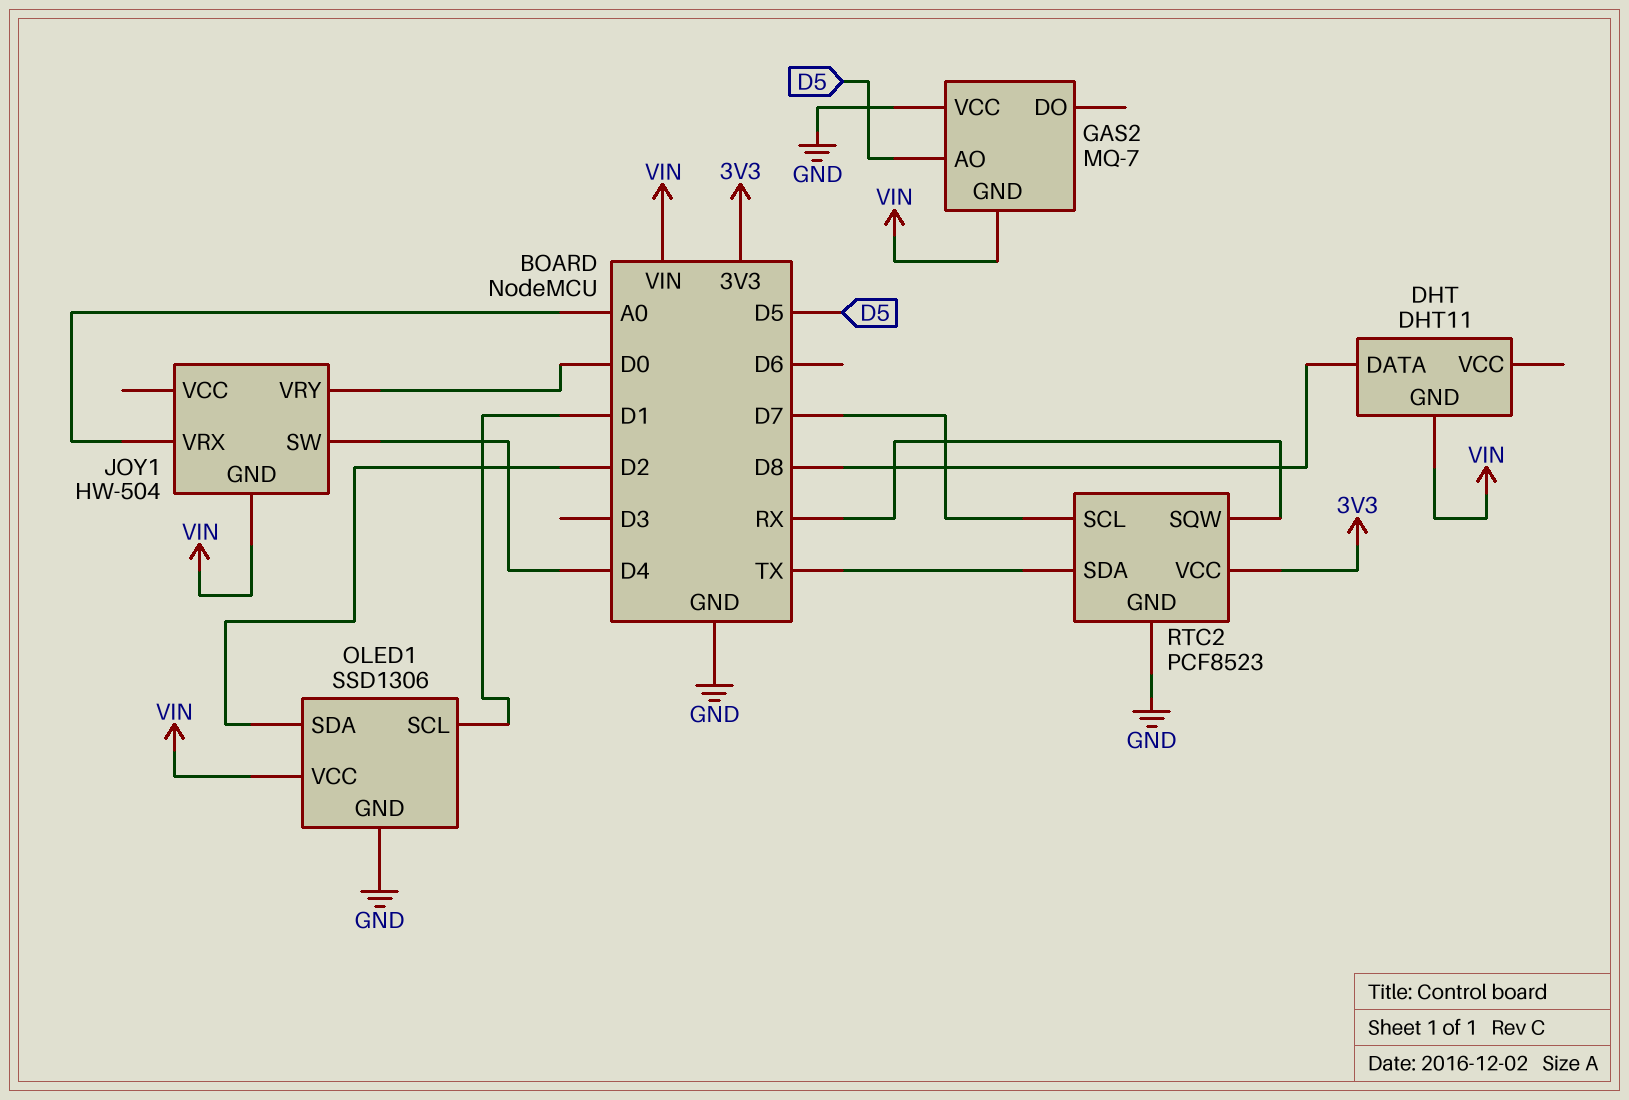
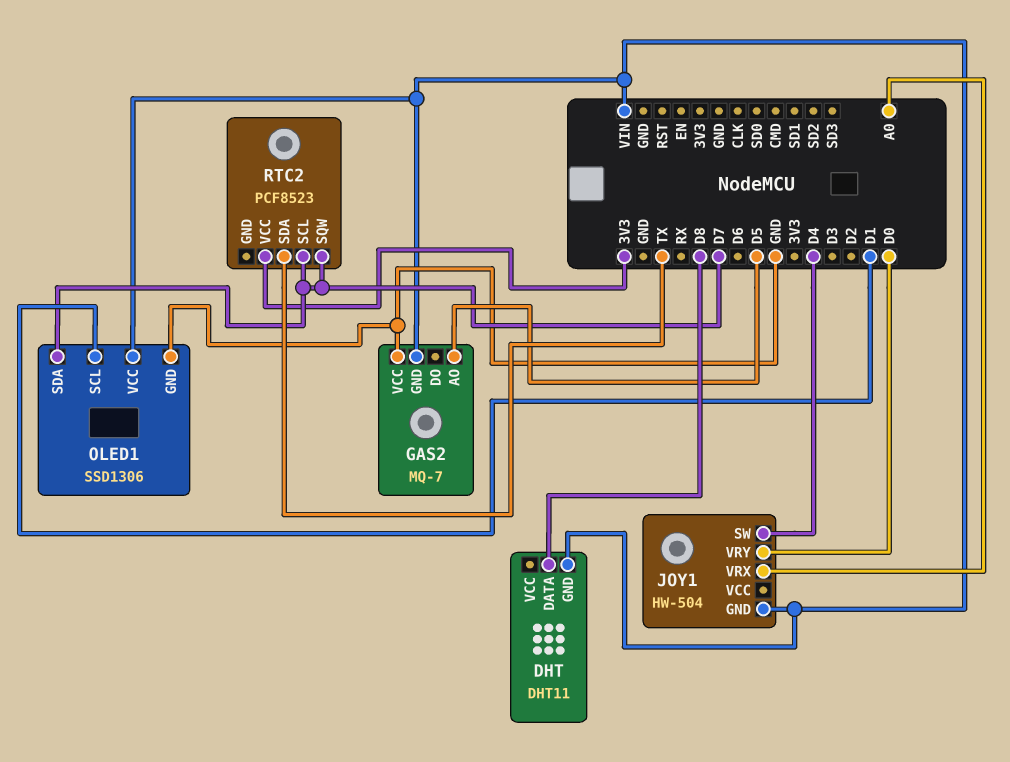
OLED1 pin SDA: D2 -> D7
RTC2 pin GND: GND -> none
RTC2 pin SQW: RX -> D7

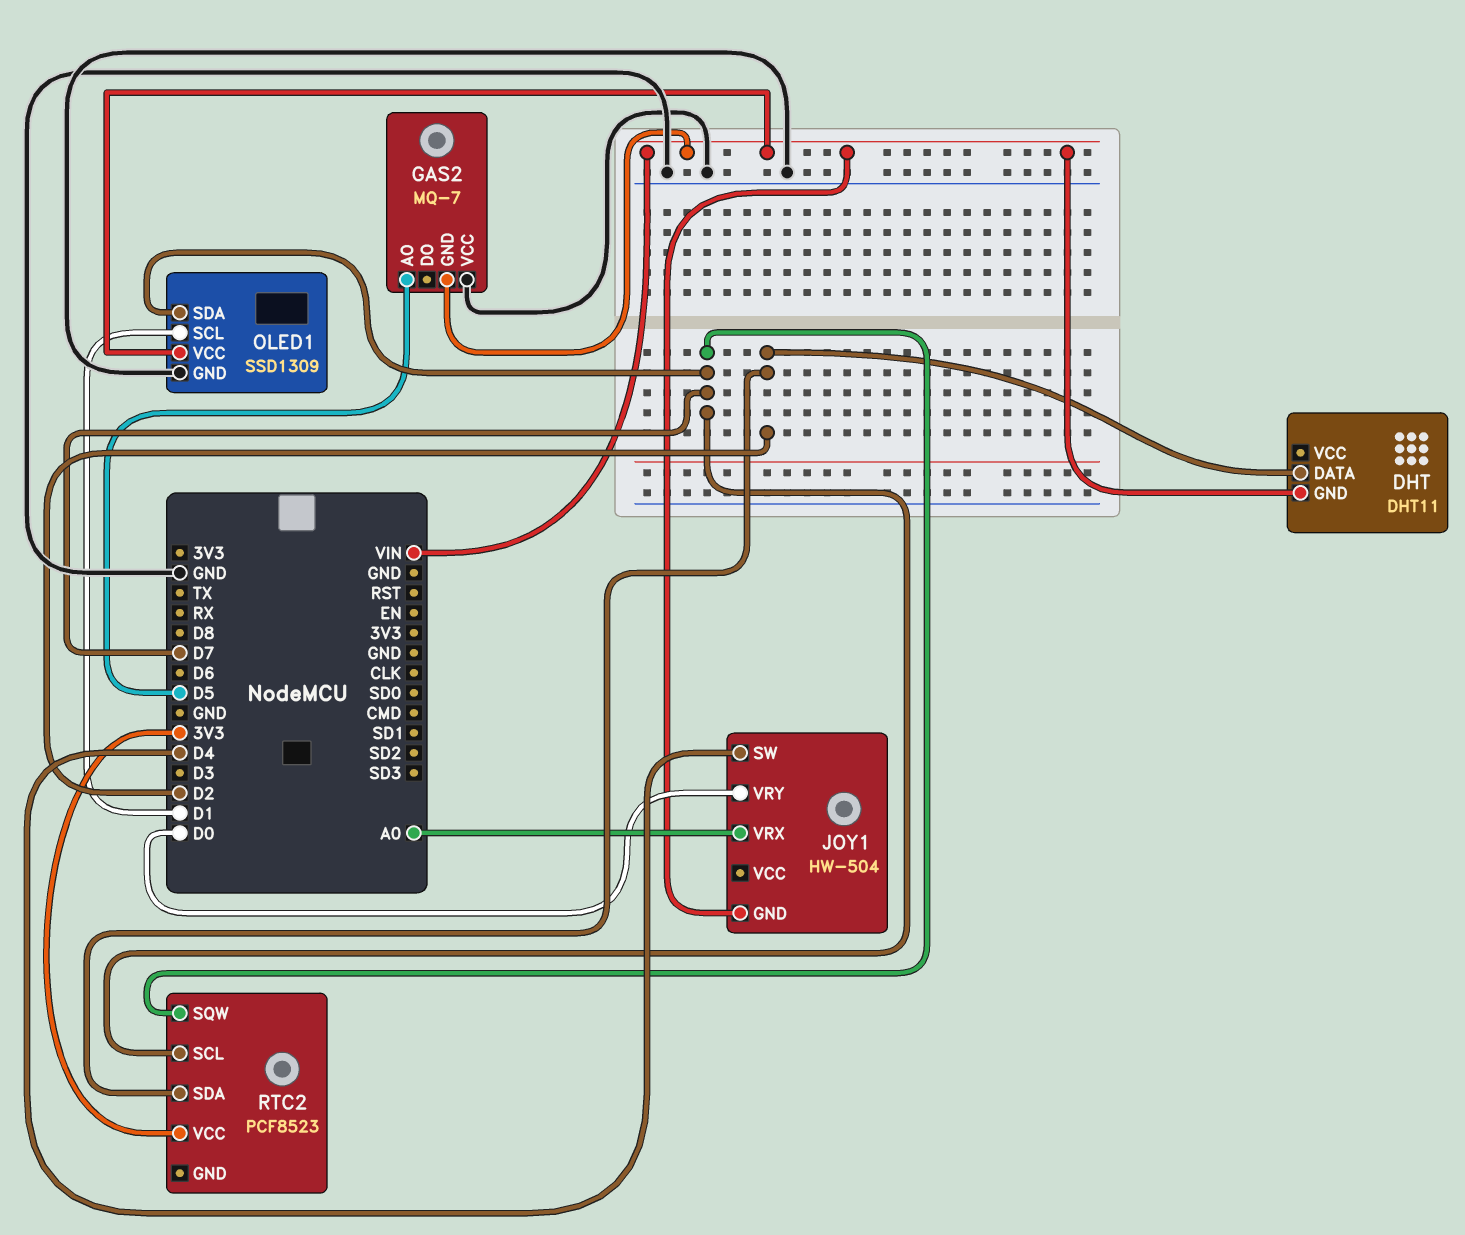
DHT pin DATA: D8 -> D2
OLED1: SSD1306 -> SSD1309
RTC2 pin SDA: TX -> D2

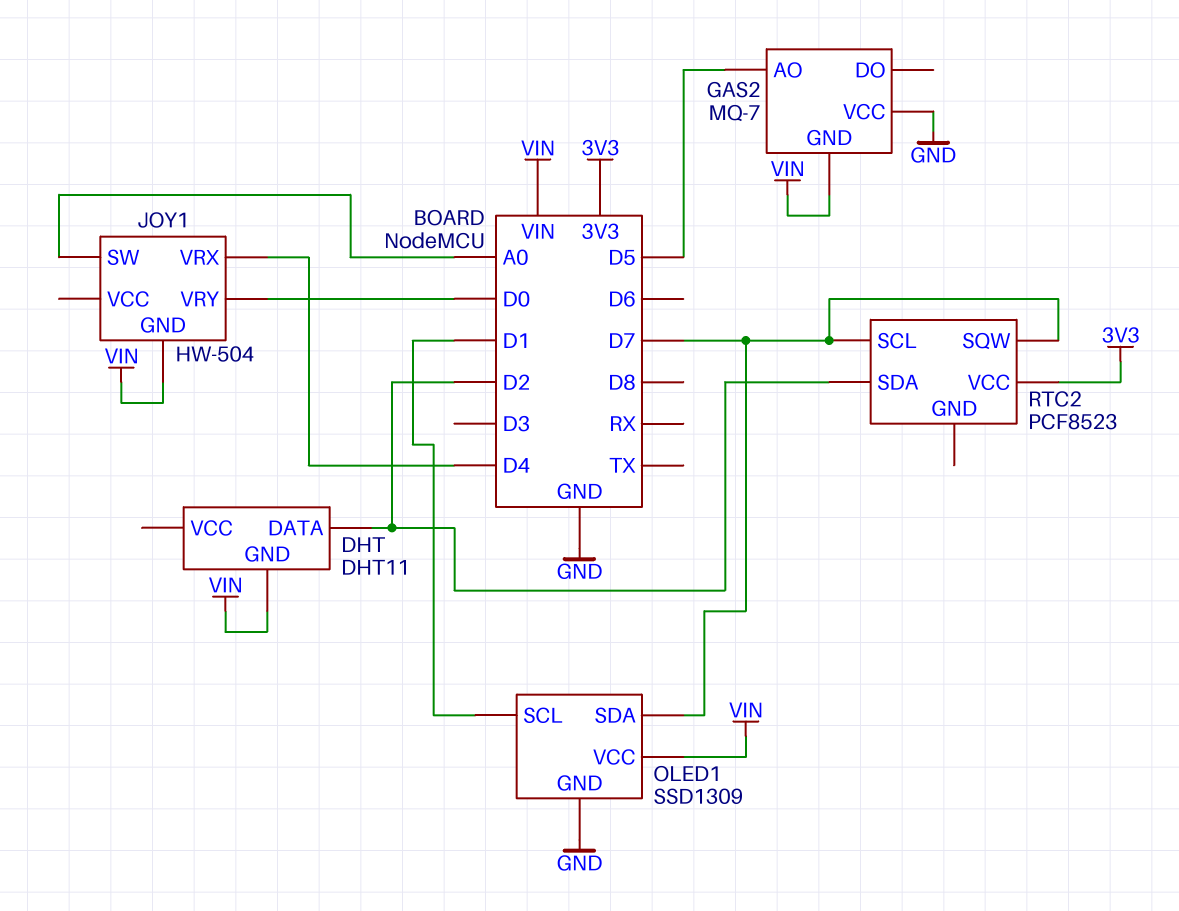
JOY1 pin SW: D4 -> A0
JOY1 pin VRX: A0 -> D4

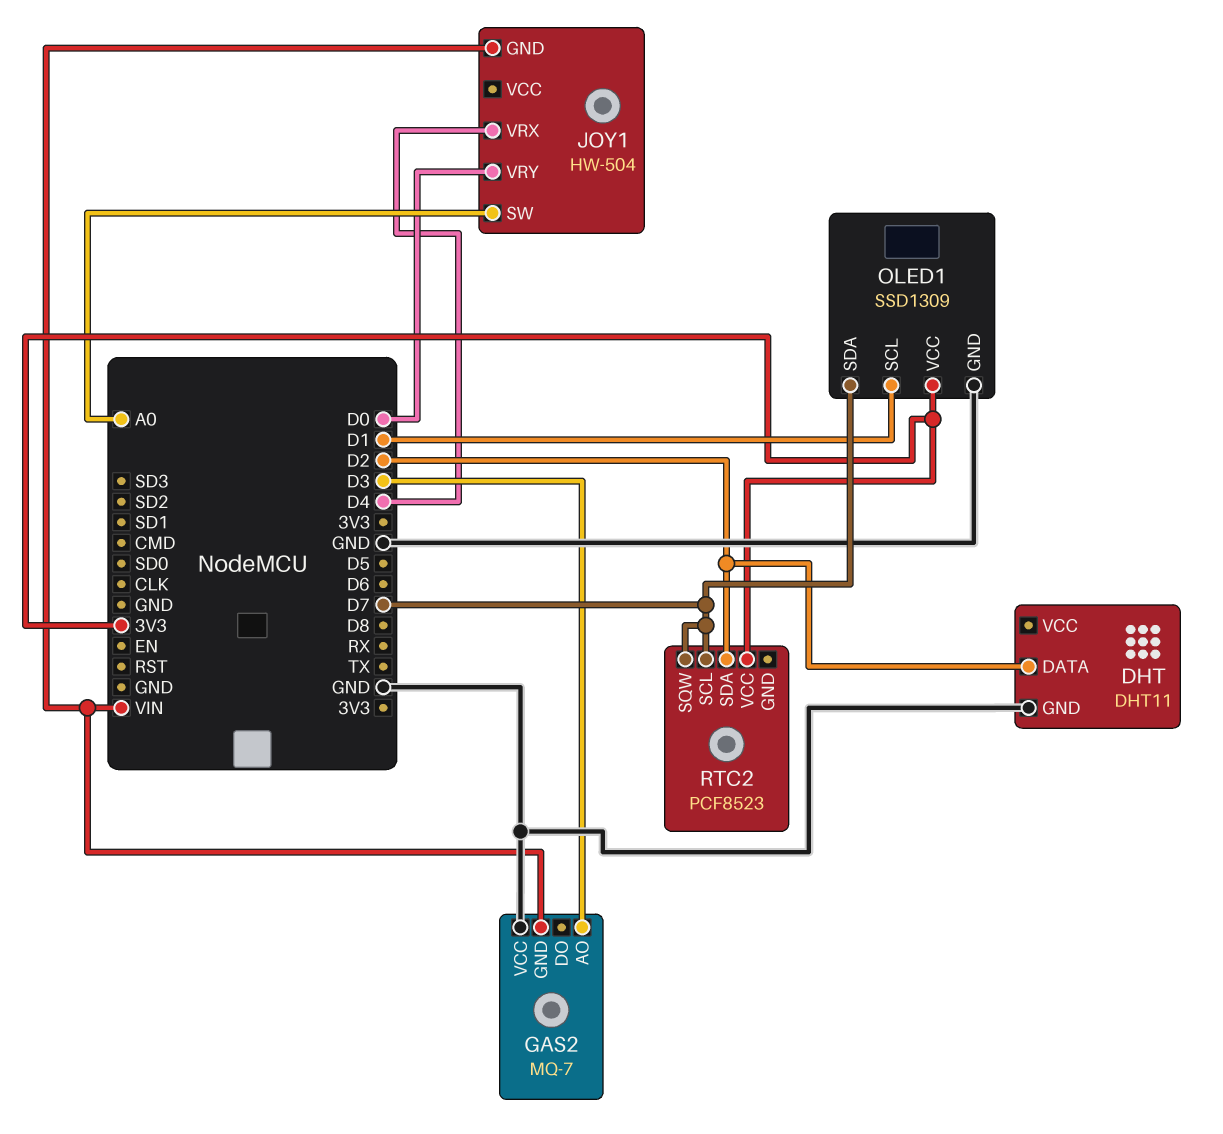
DHT pin GND: VIN -> GND
GAS2 pin AO: D5 -> D3
OLED1 pin VCC: VIN -> 3V3

